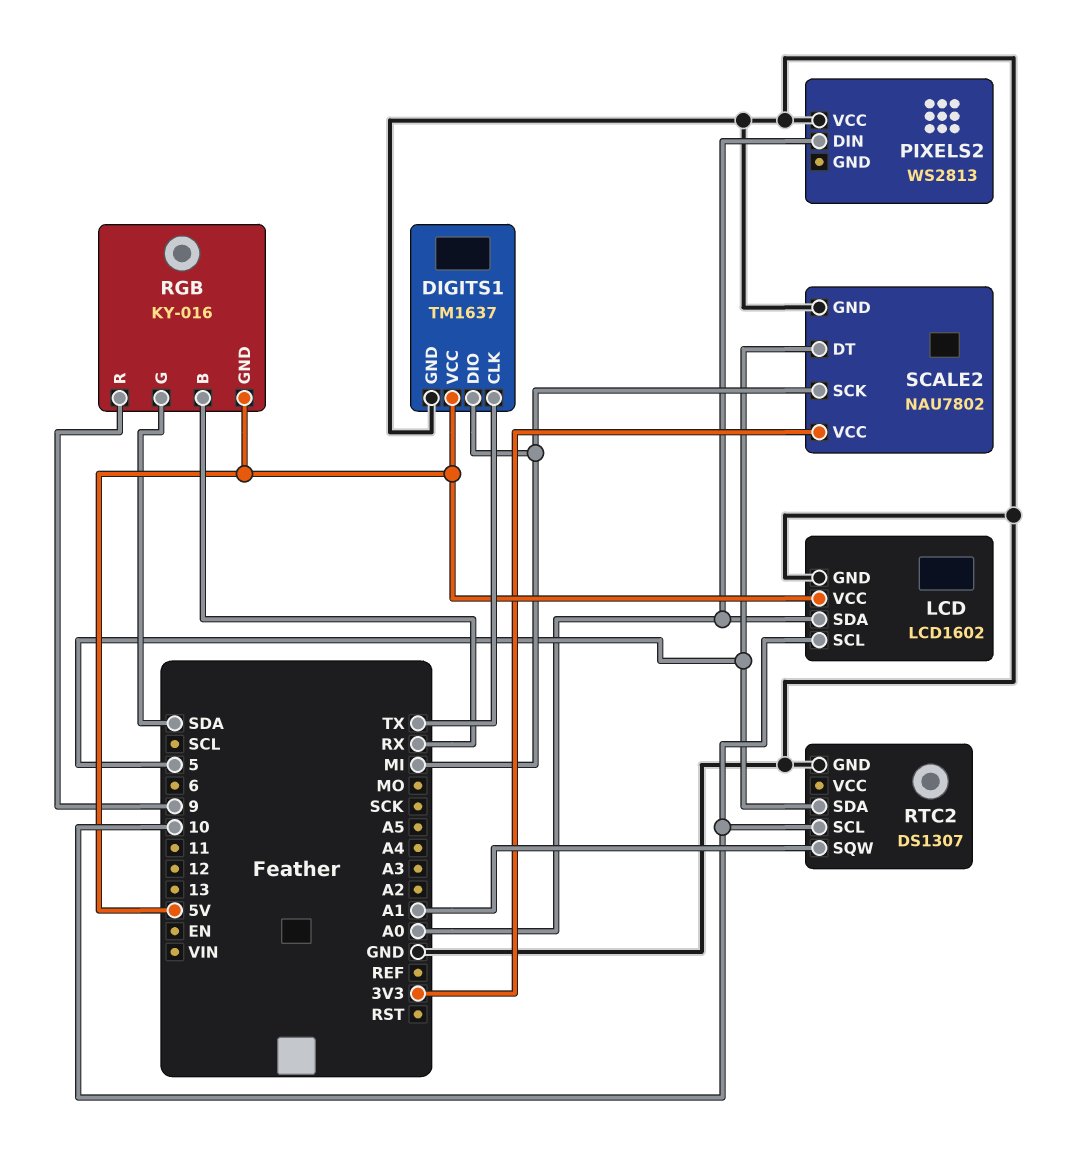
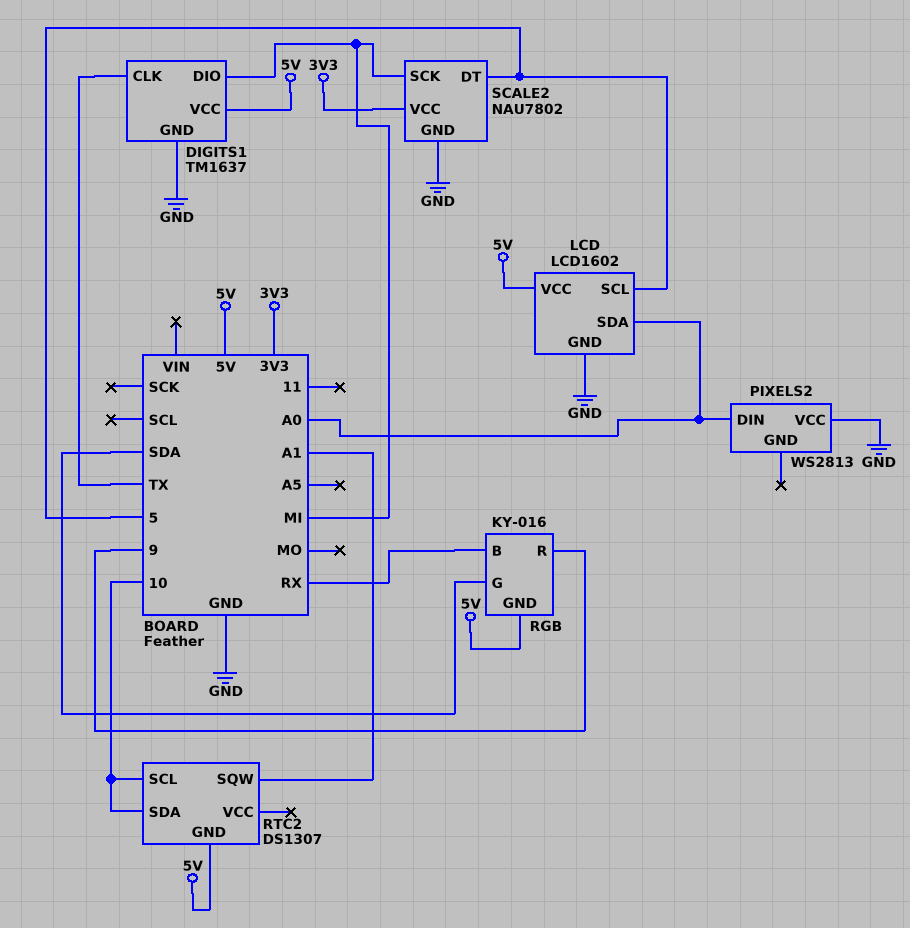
LCD pin SCL: 10 -> 5
RTC2 pin GND: GND -> 5V
RTC2 pin SDA: 5 -> 10

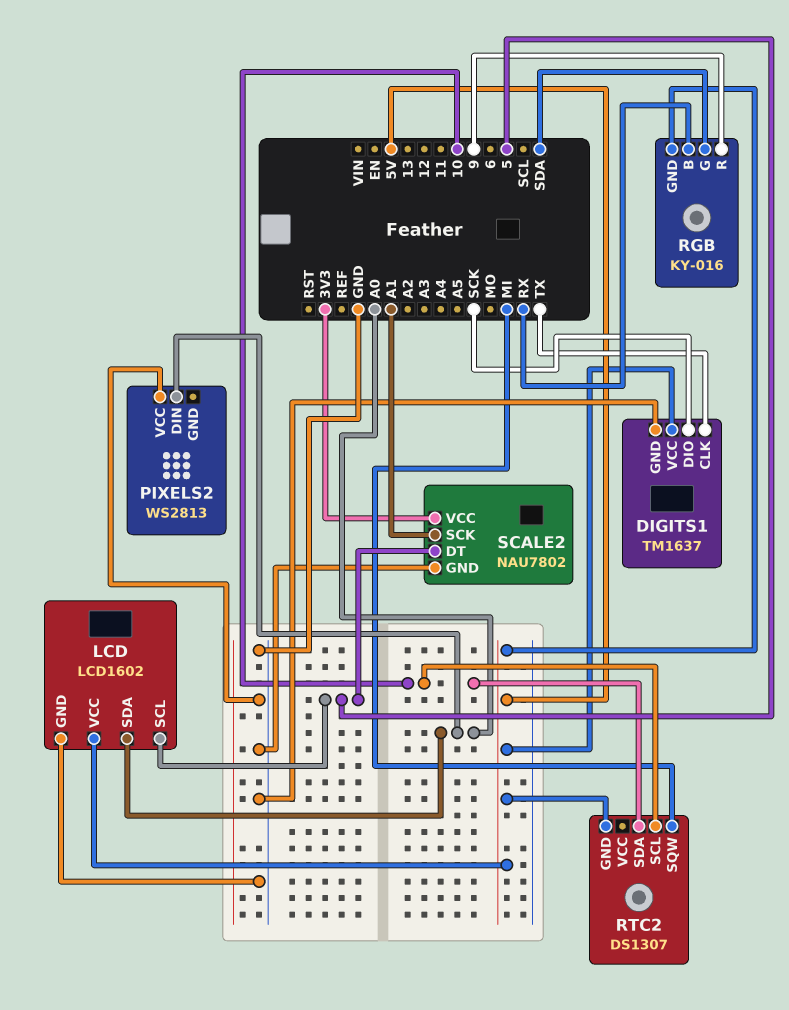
DIGITS1 pin DIO: MI -> SCK
RTC2 pin SQW: A1 -> MI
SCALE2 pin SCK: MI -> A1

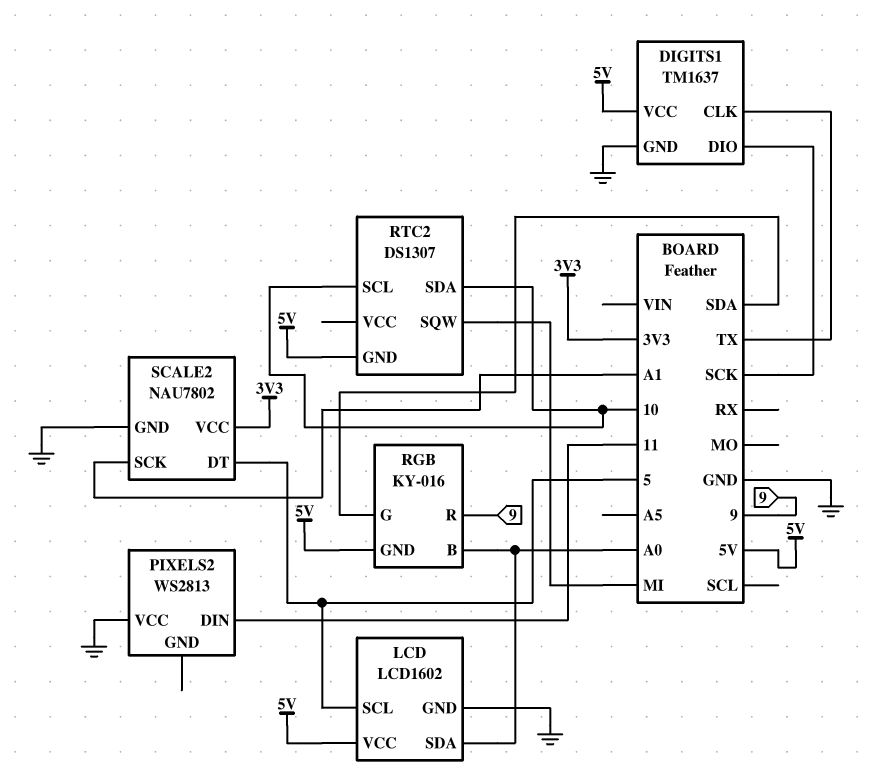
PIXELS2 pin DIN: A0 -> 11
RGB pin B: RX -> A0

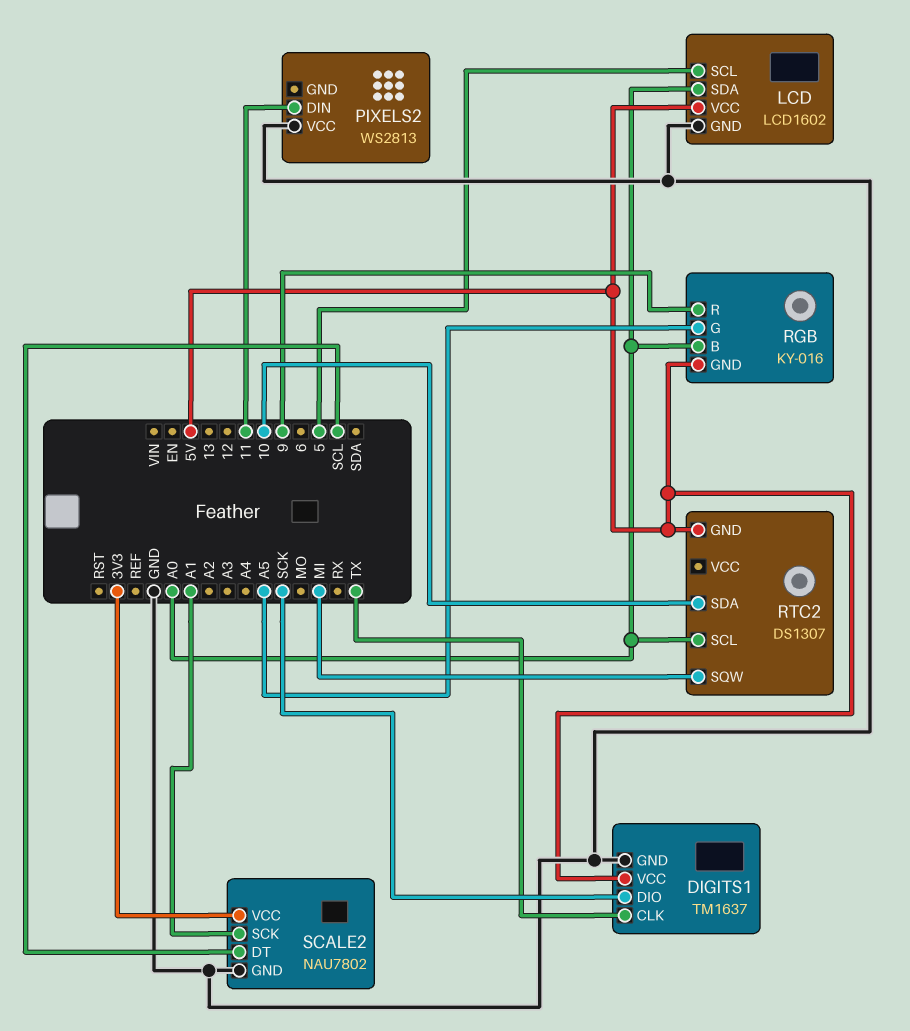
RGB pin G: SDA -> A5
RTC2 pin SCL: 10 -> A0
SCALE2 pin DT: 5 -> SCL

